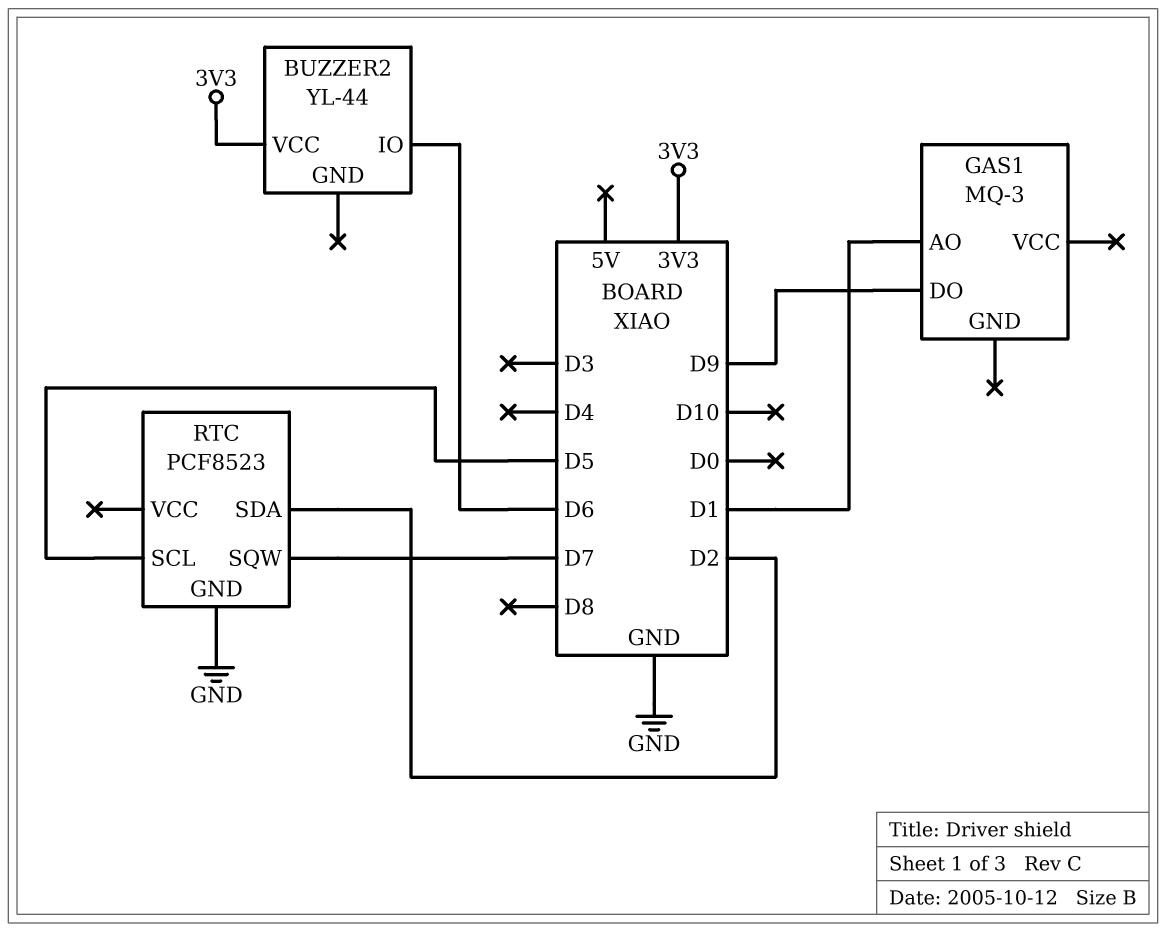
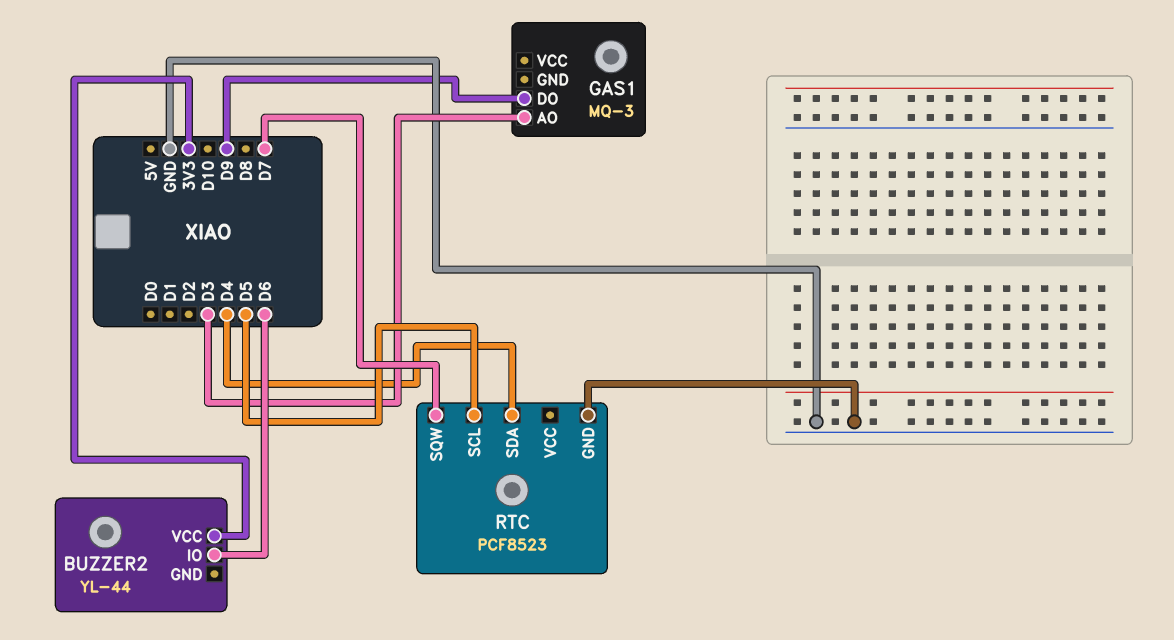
GAS1 pin AO: D1 -> D3
RTC pin SDA: D2 -> D4

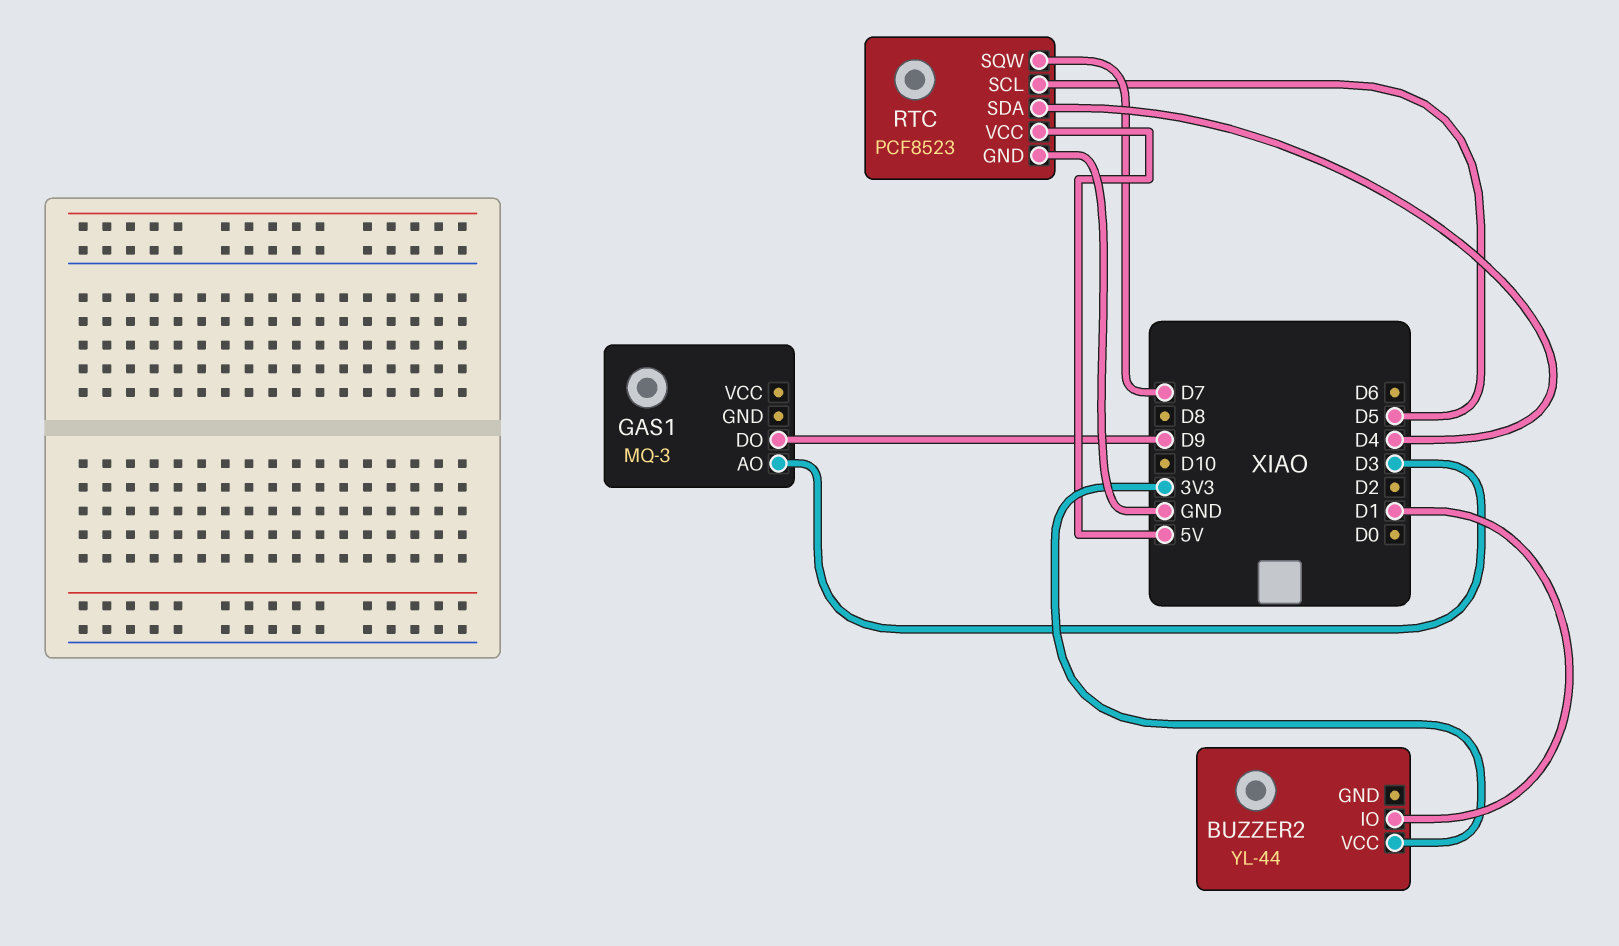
BUZZER2 pin IO: D6 -> D1
RTC pin VCC: none -> 5V

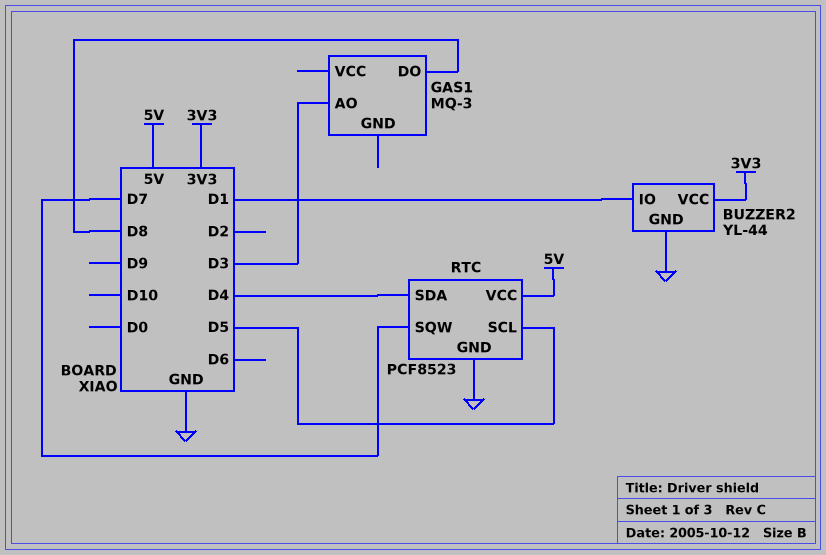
BUZZER2 pin GND: none -> GND
GAS1 pin DO: D9 -> D8

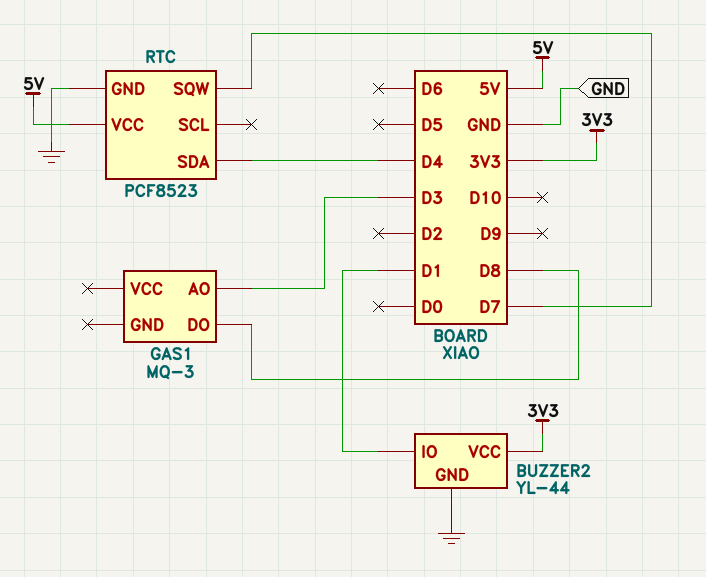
RTC pin SCL: D5 -> none

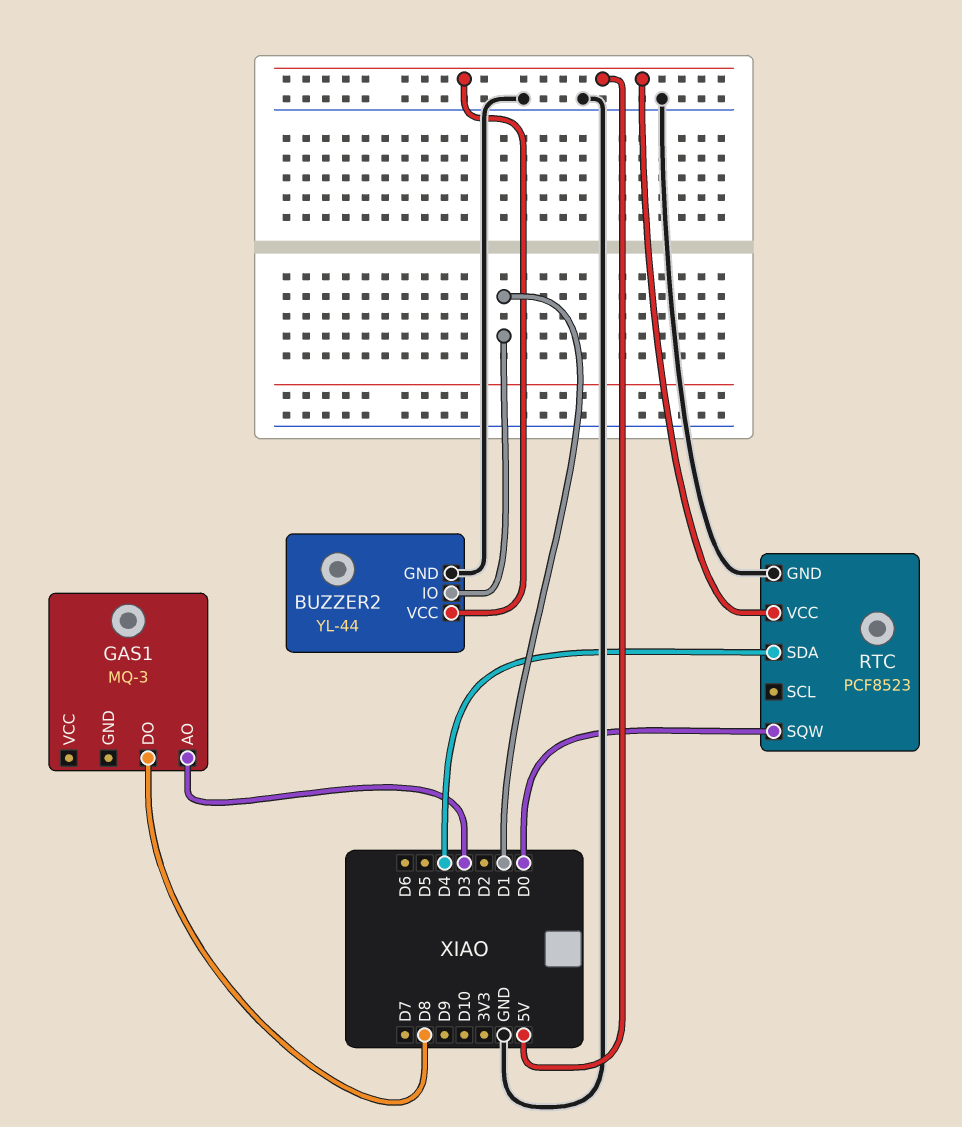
BUZZER2 pin VCC: 3V3 -> 5V
RTC pin SQW: D7 -> D0

